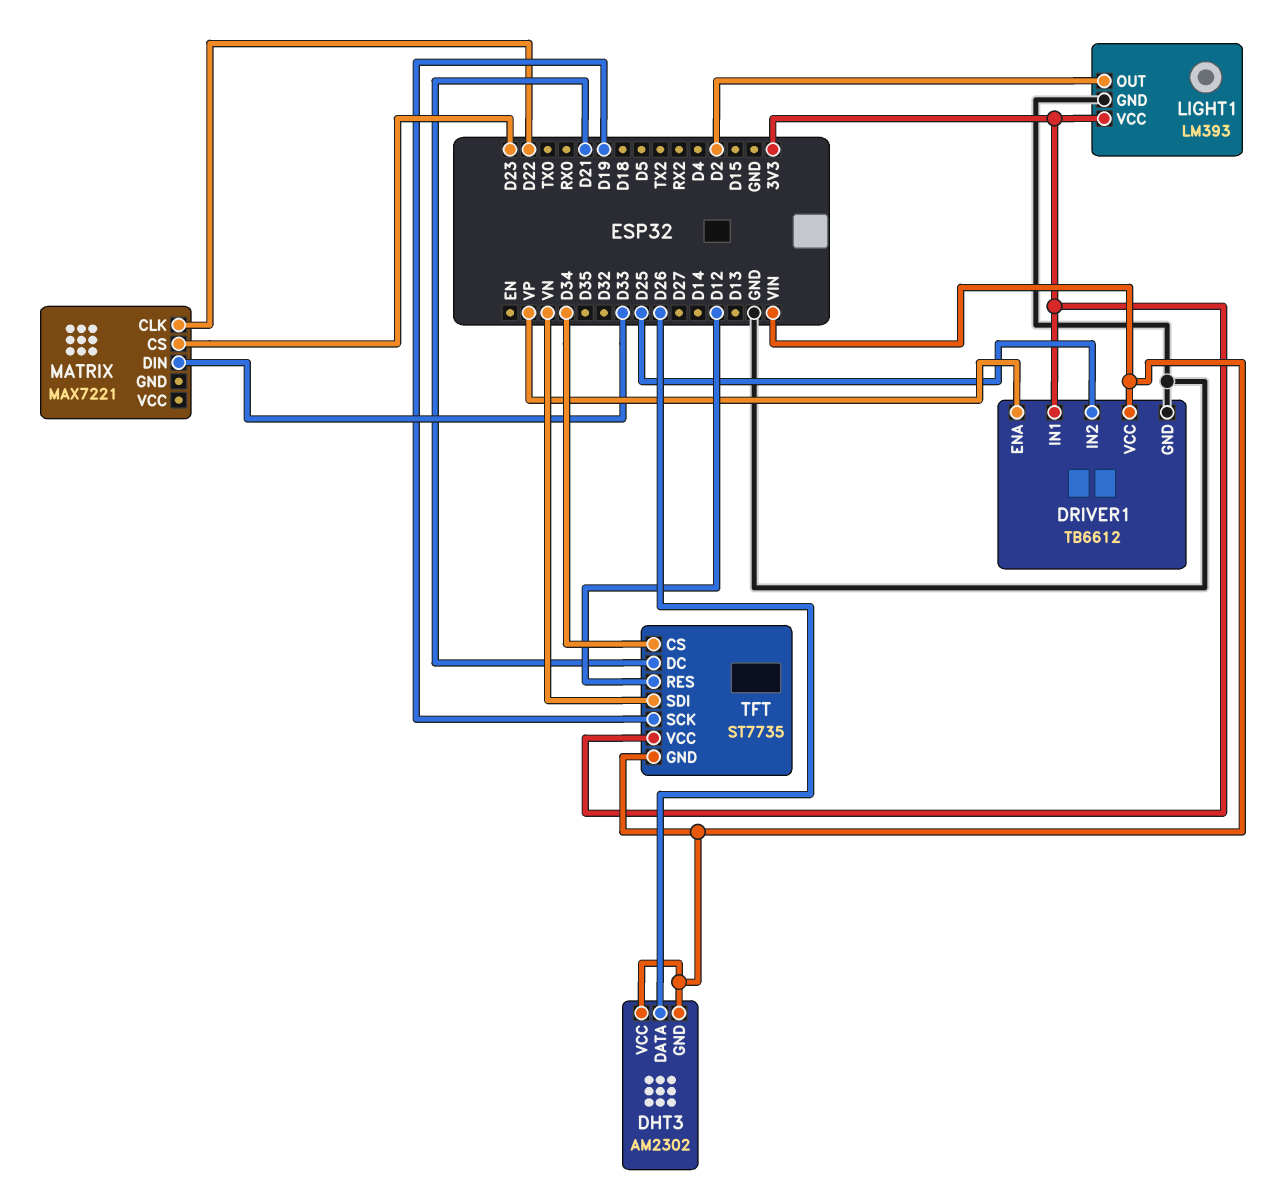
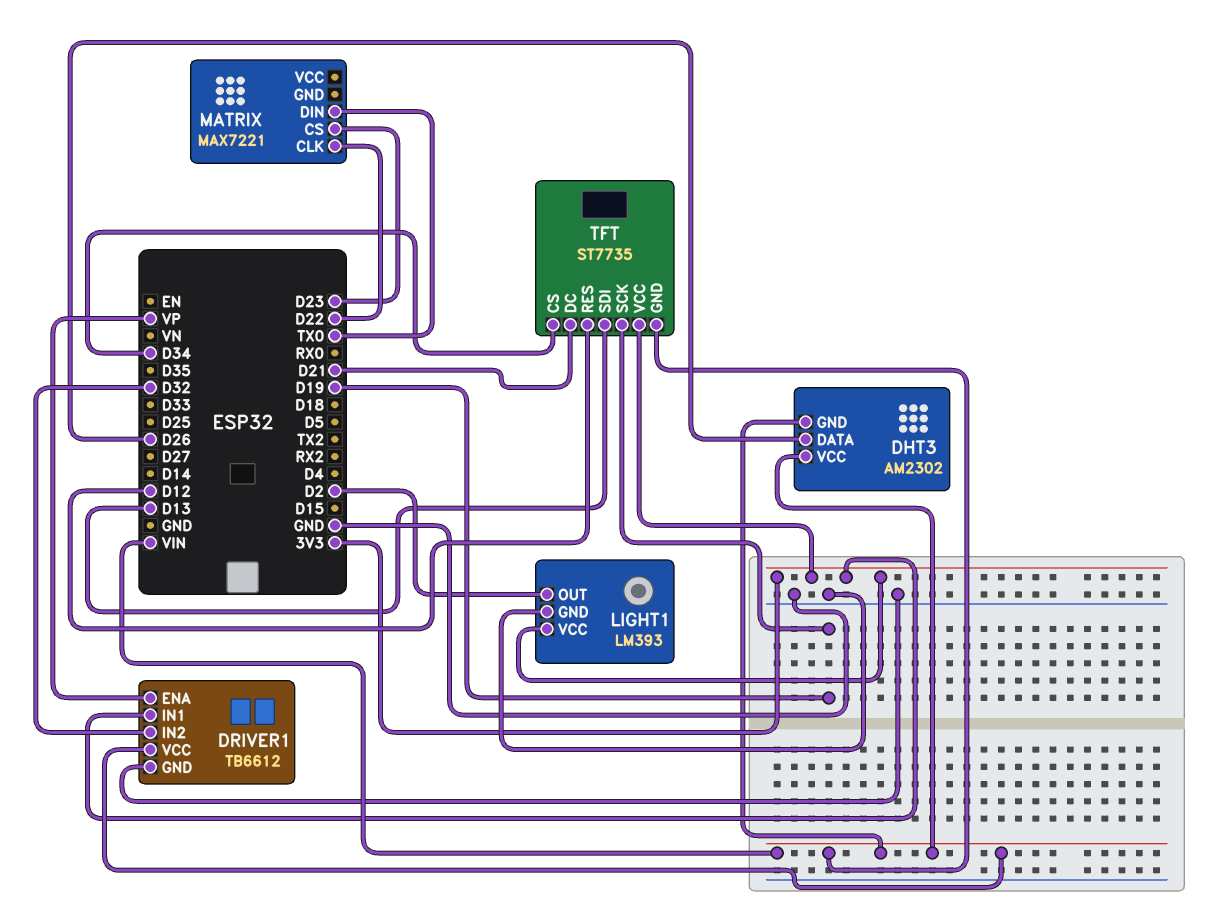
DRIVER1 pin IN2: D25 -> D32
MATRIX pin DIN: D33 -> TX0
TFT pin SDI: VN -> D13

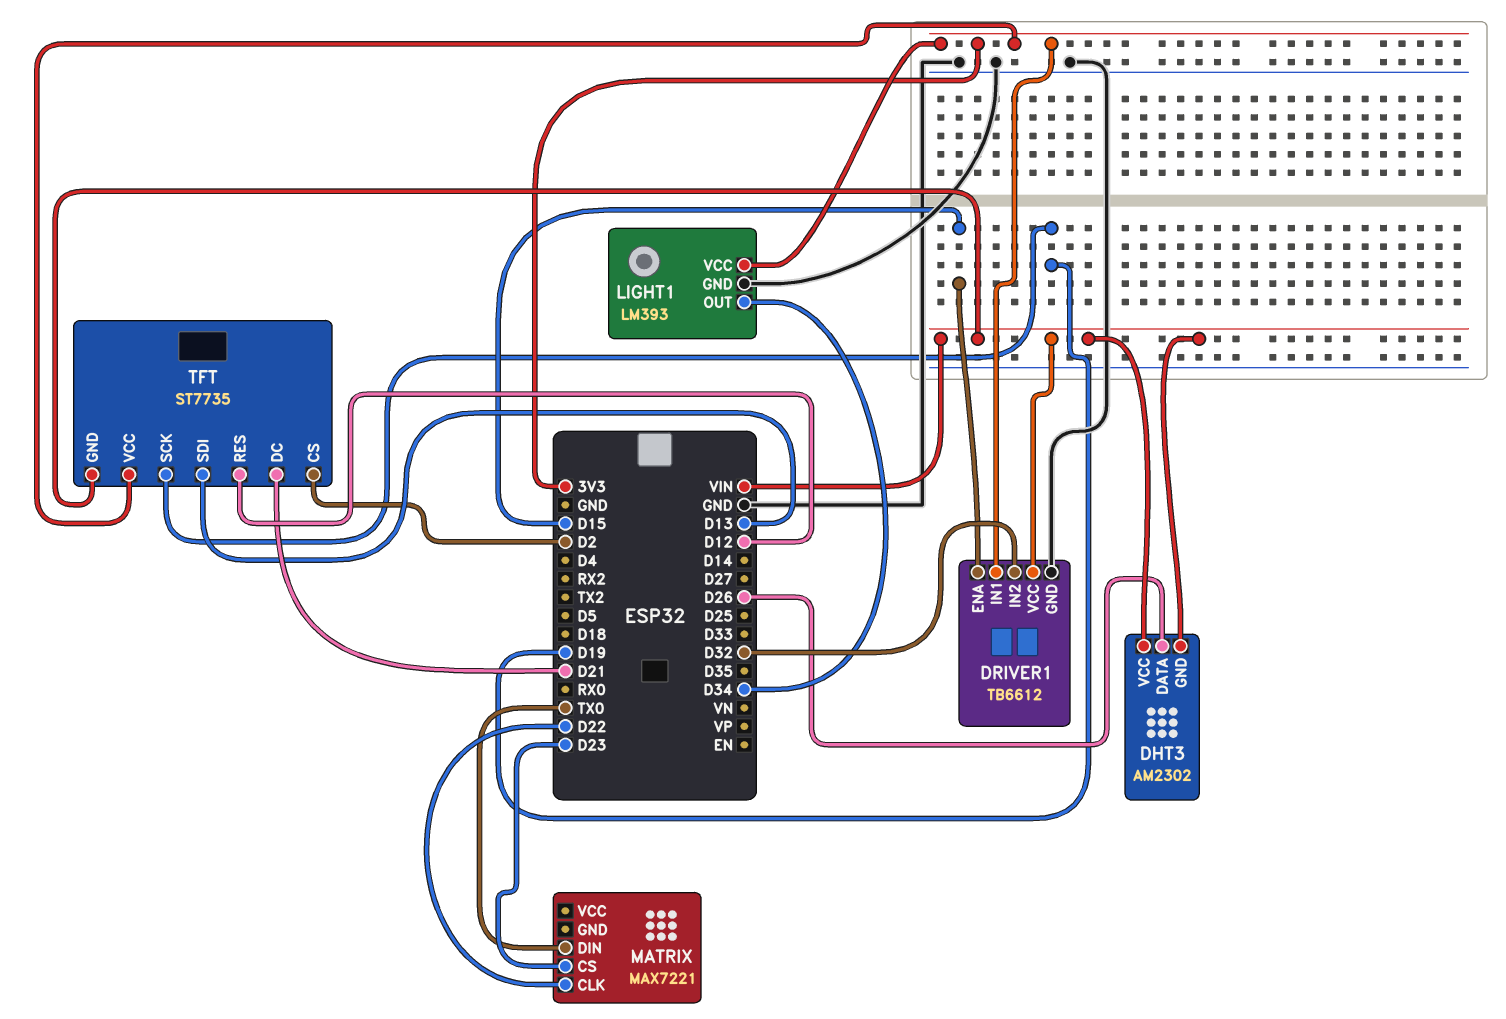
DRIVER1 pin ENA: VP -> D15
LIGHT1 pin OUT: D2 -> D34
TFT pin CS: D34 -> D2

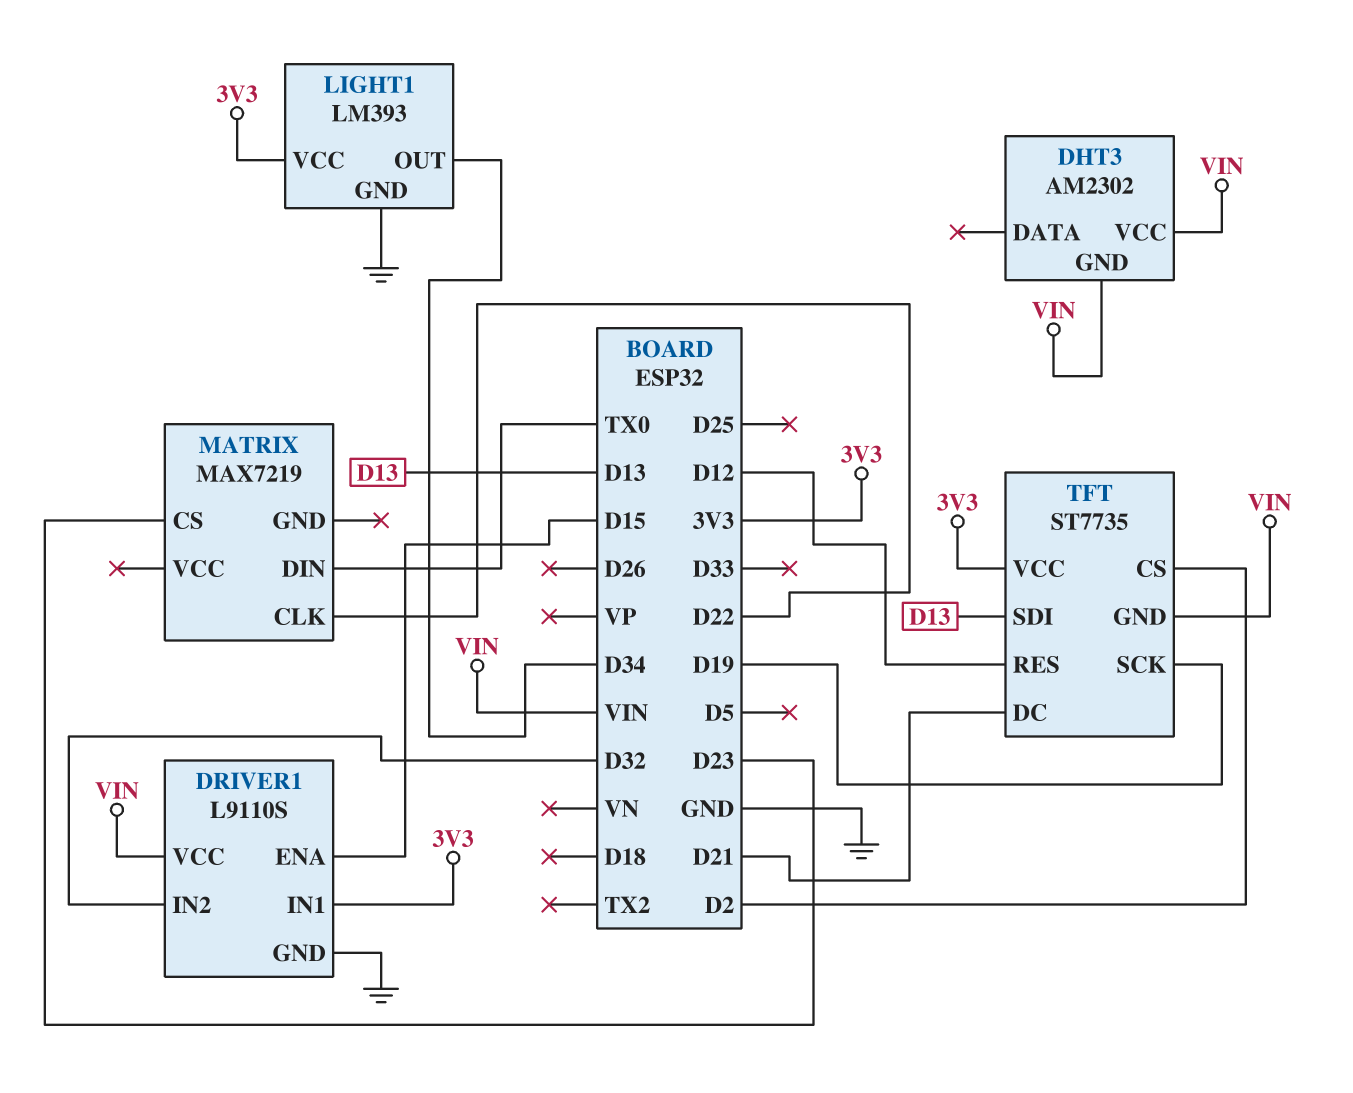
DHT3 pin DATA: D26 -> none
DRIVER1: TB6612 -> L9110S
MATRIX: MAX7221 -> MAX7219

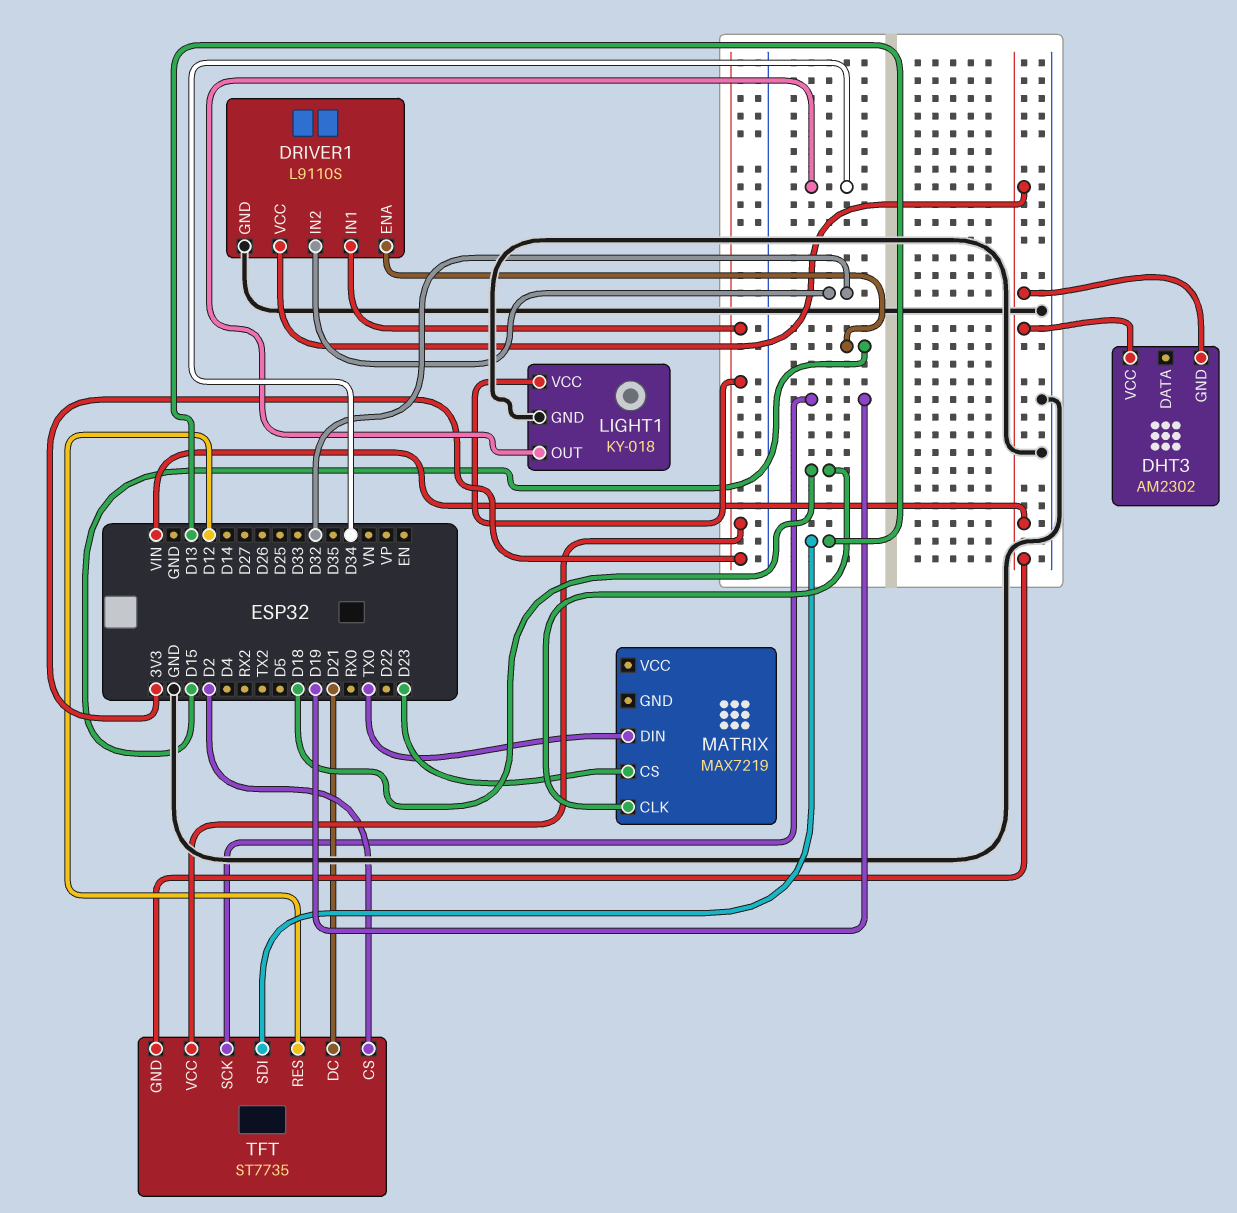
LIGHT1: LM393 -> KY-018
MATRIX pin CLK: D22 -> D18

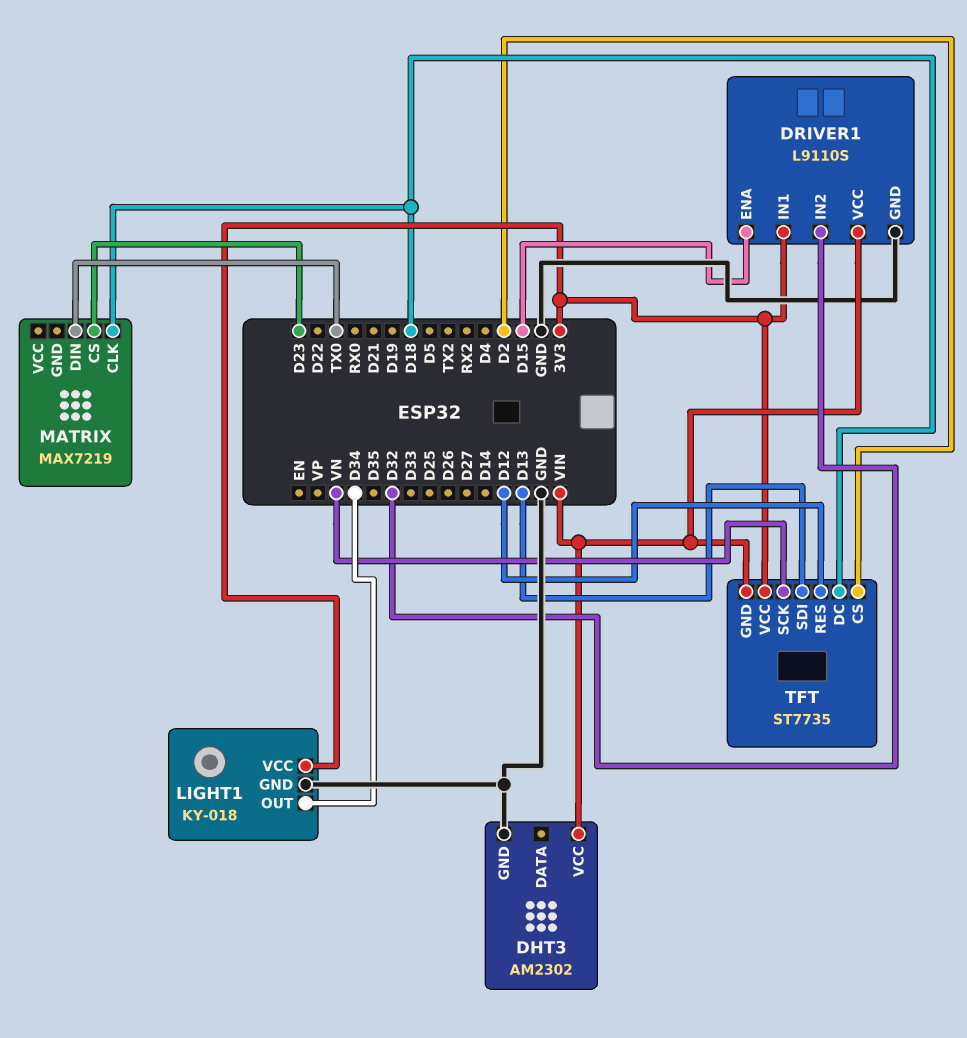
DHT3 pin GND: VIN -> GND
TFT pin DC: D21 -> D18
TFT pin SCK: D19 -> VN

